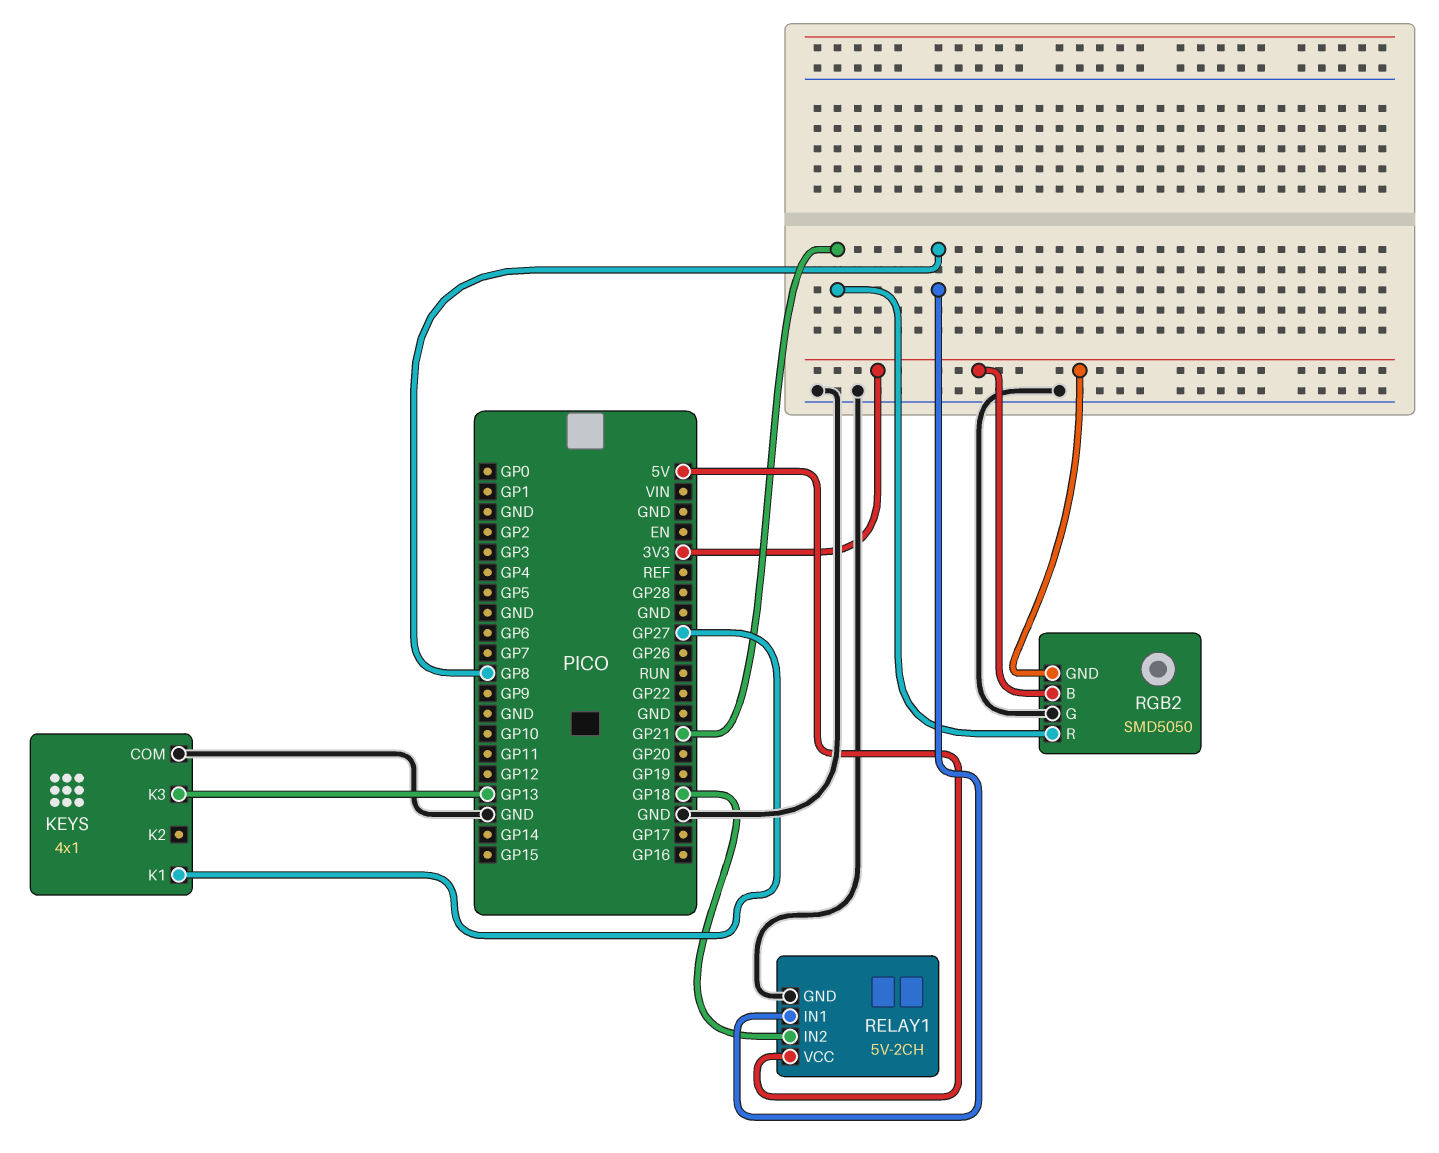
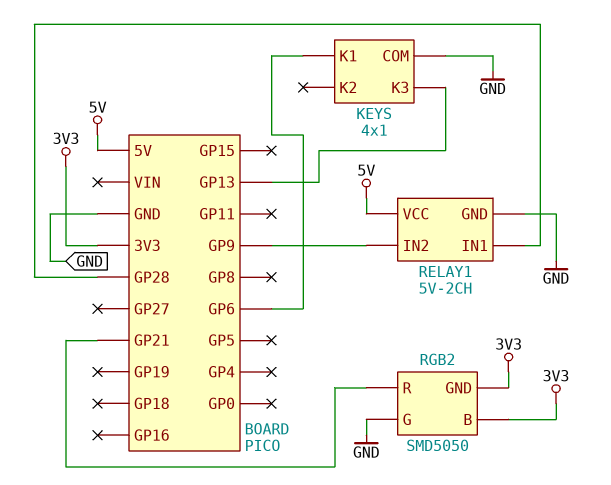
KEYS pin K1: GP27 -> GP6
RELAY1 pin IN1: GP8 -> GP28
RELAY1 pin IN2: GP18 -> GP9

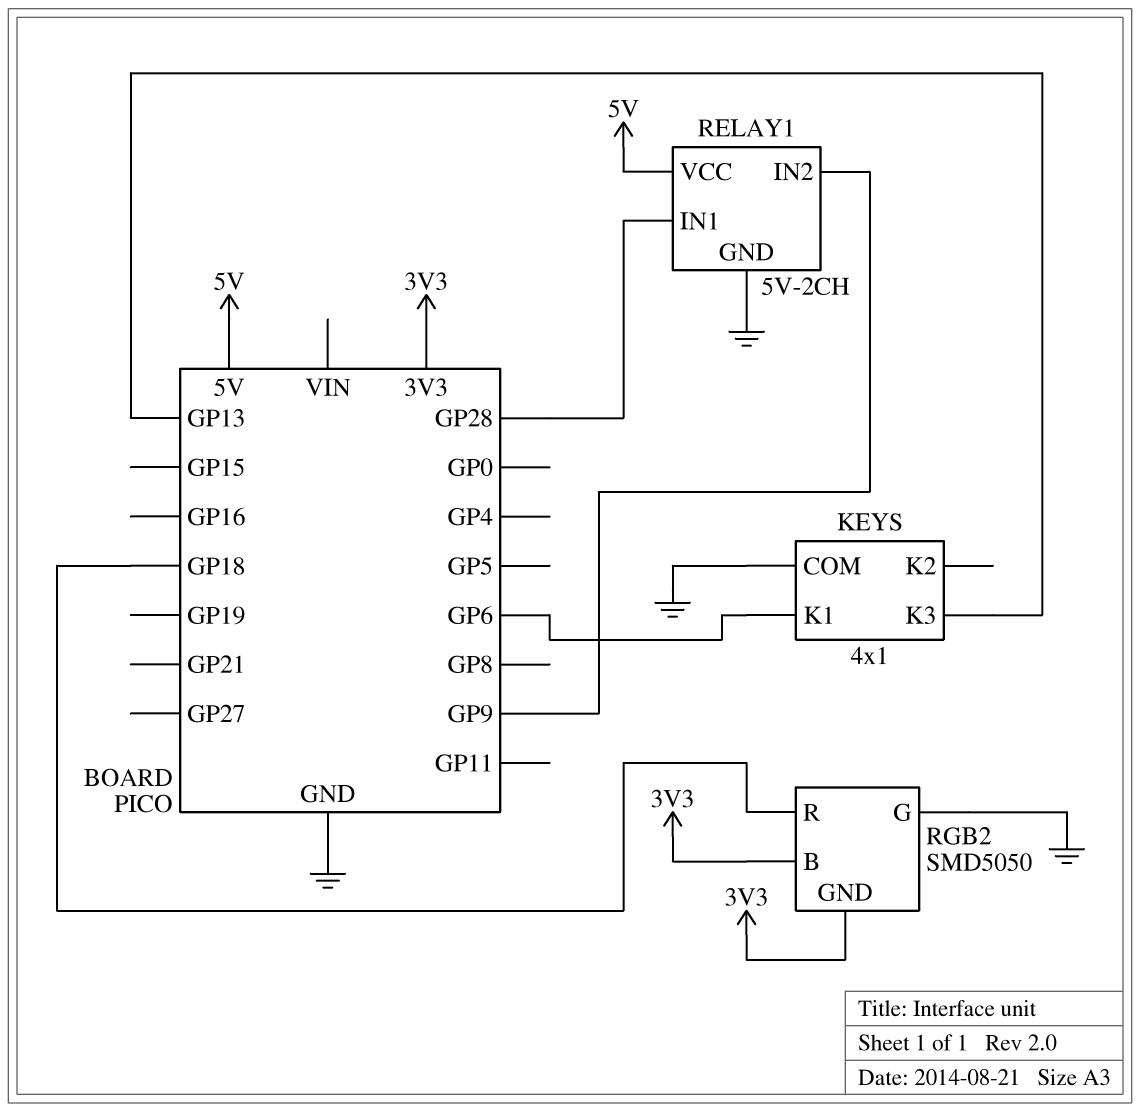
RGB2 pin R: GP21 -> GP18

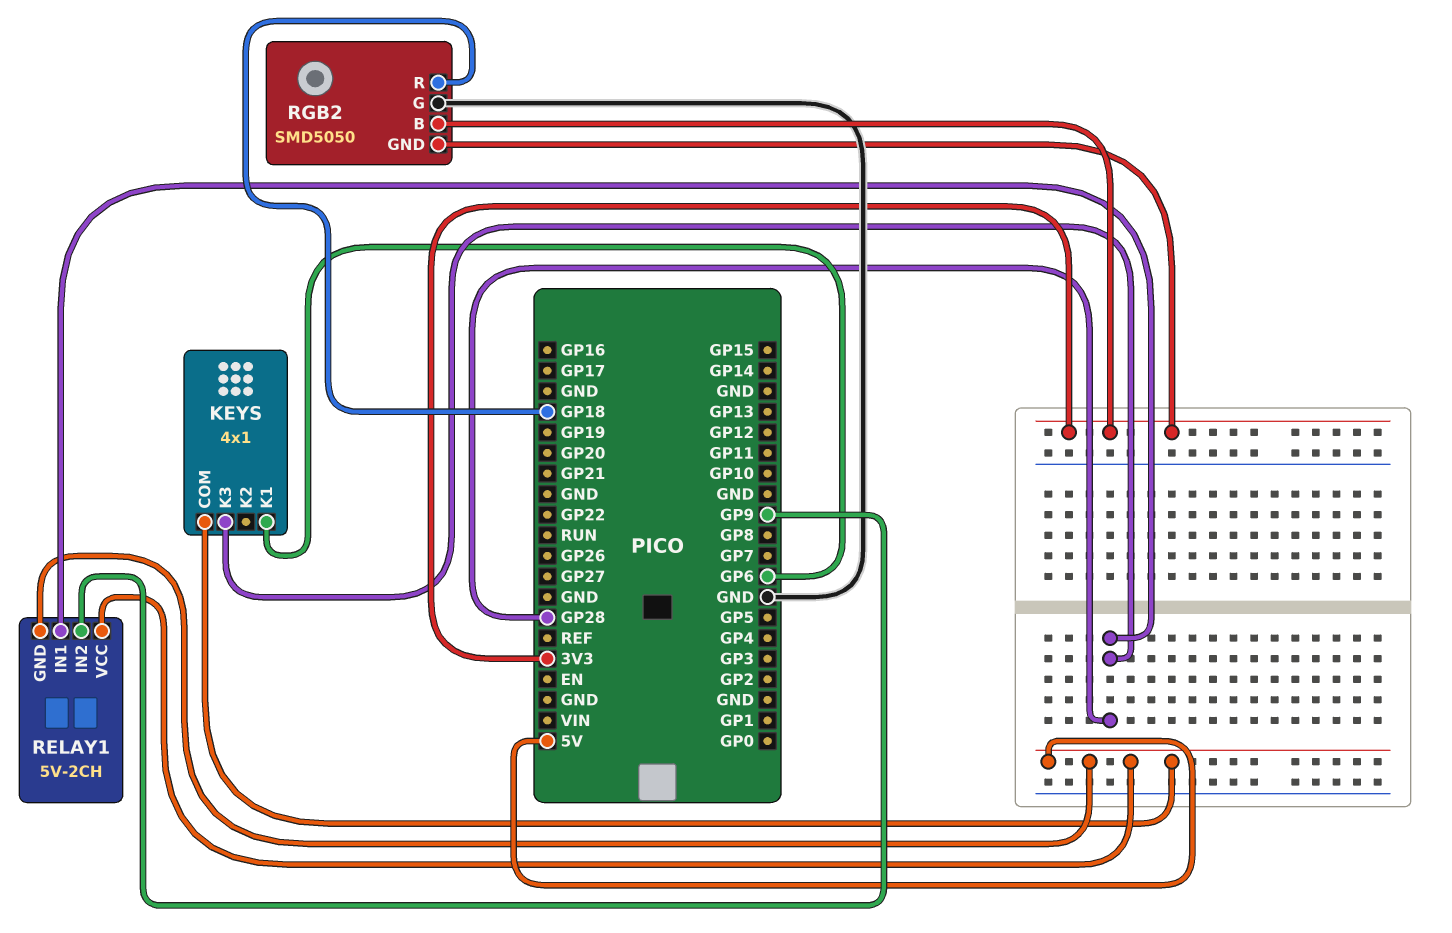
KEYS pin COM: GND -> 5V
KEYS pin K3: GP13 -> GP28
RELAY1 pin GND: GND -> 5V

